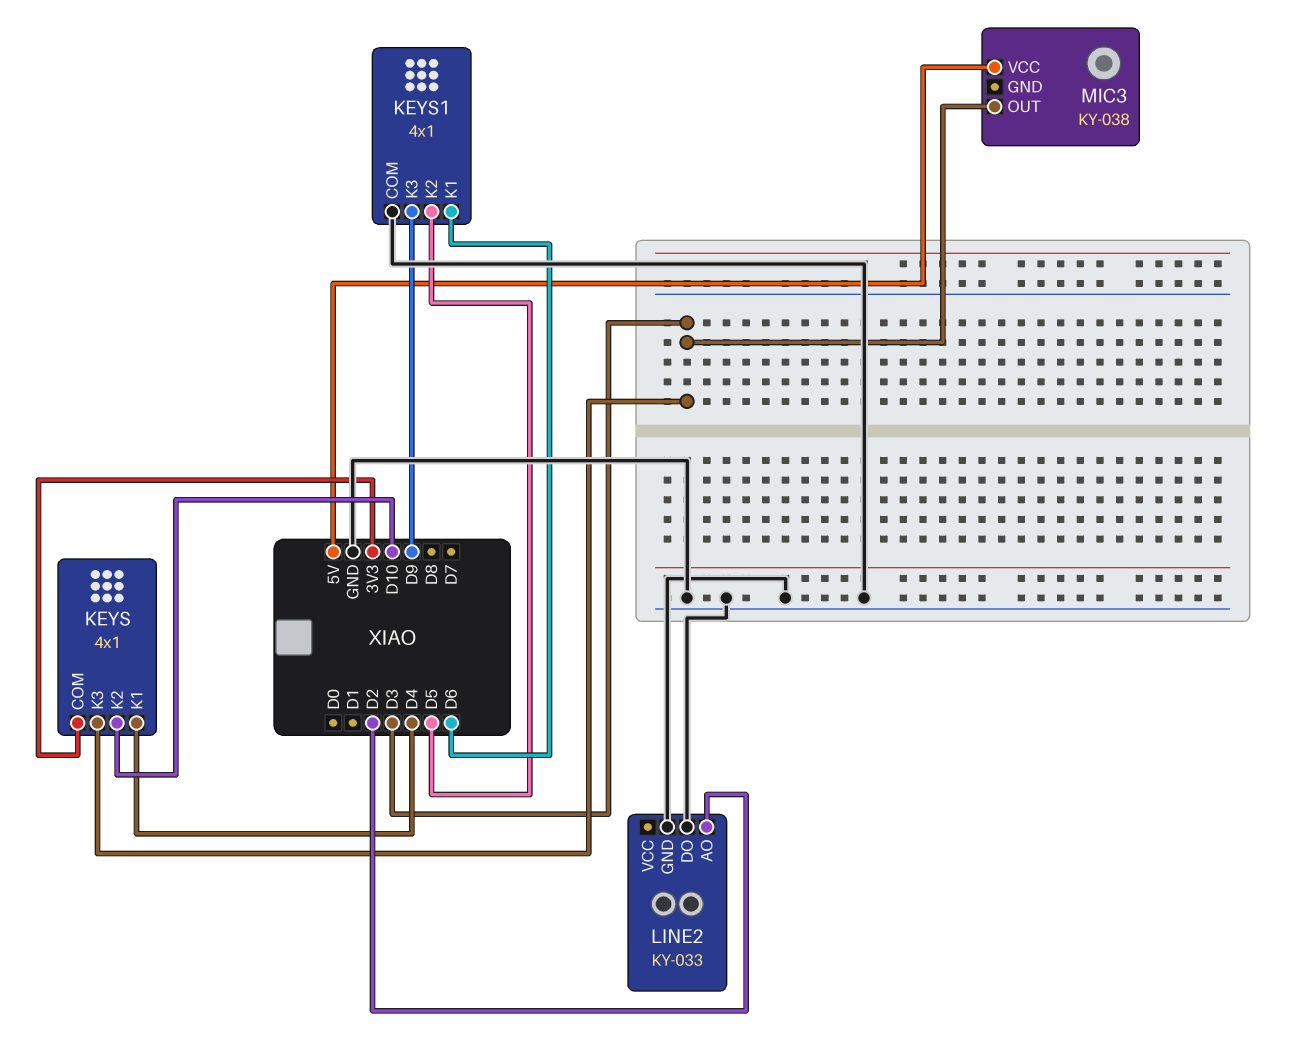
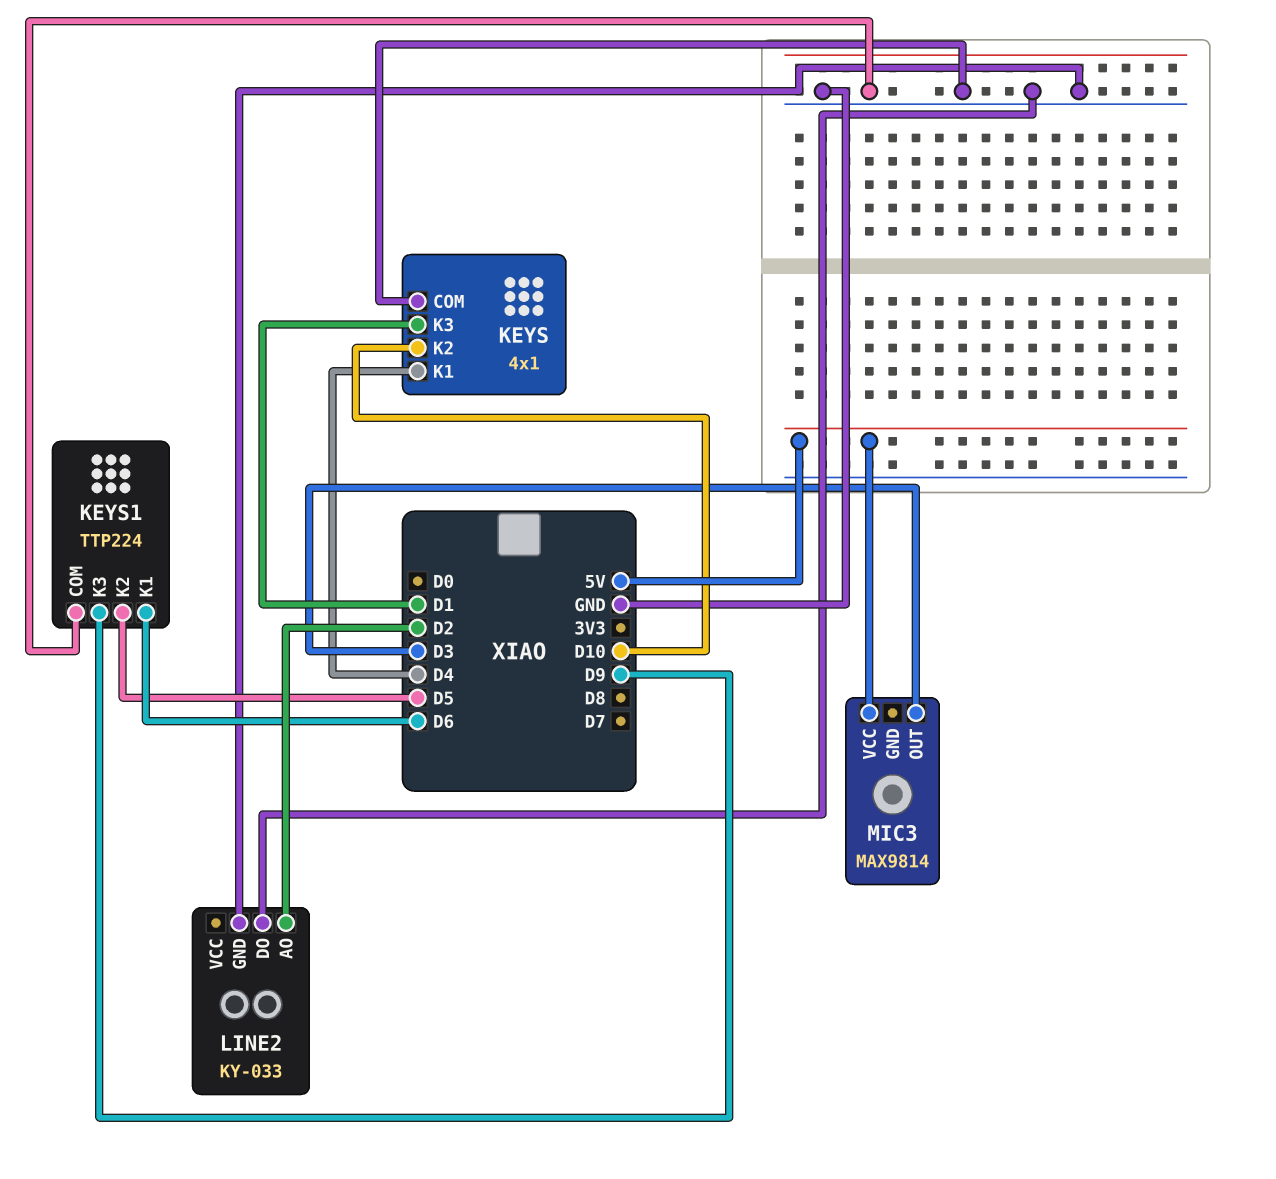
KEYS pin COM: 3V3 -> GND
KEYS pin K3: D3 -> D1
KEYS1: 4x1 -> TTP224
MIC3: KY-038 -> MAX9814

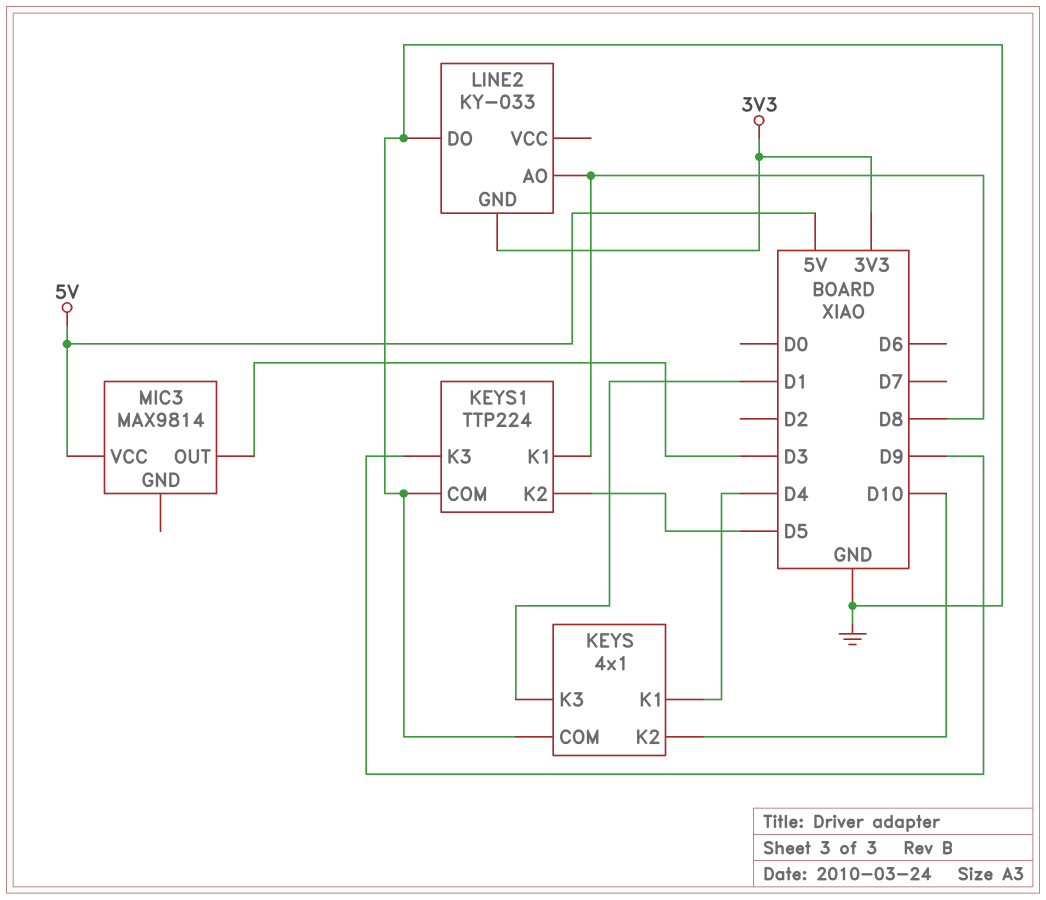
KEYS1 pin K1: D6 -> D8
LINE2 pin AO: D2 -> D8
LINE2 pin GND: GND -> 3V3

